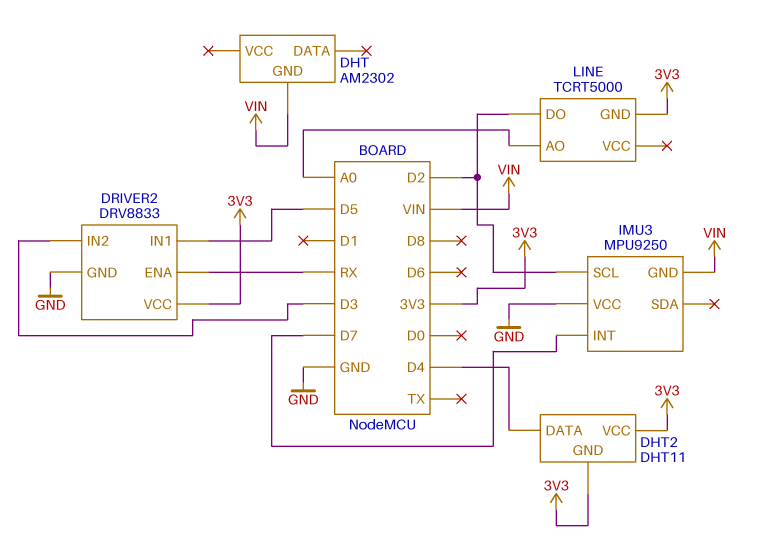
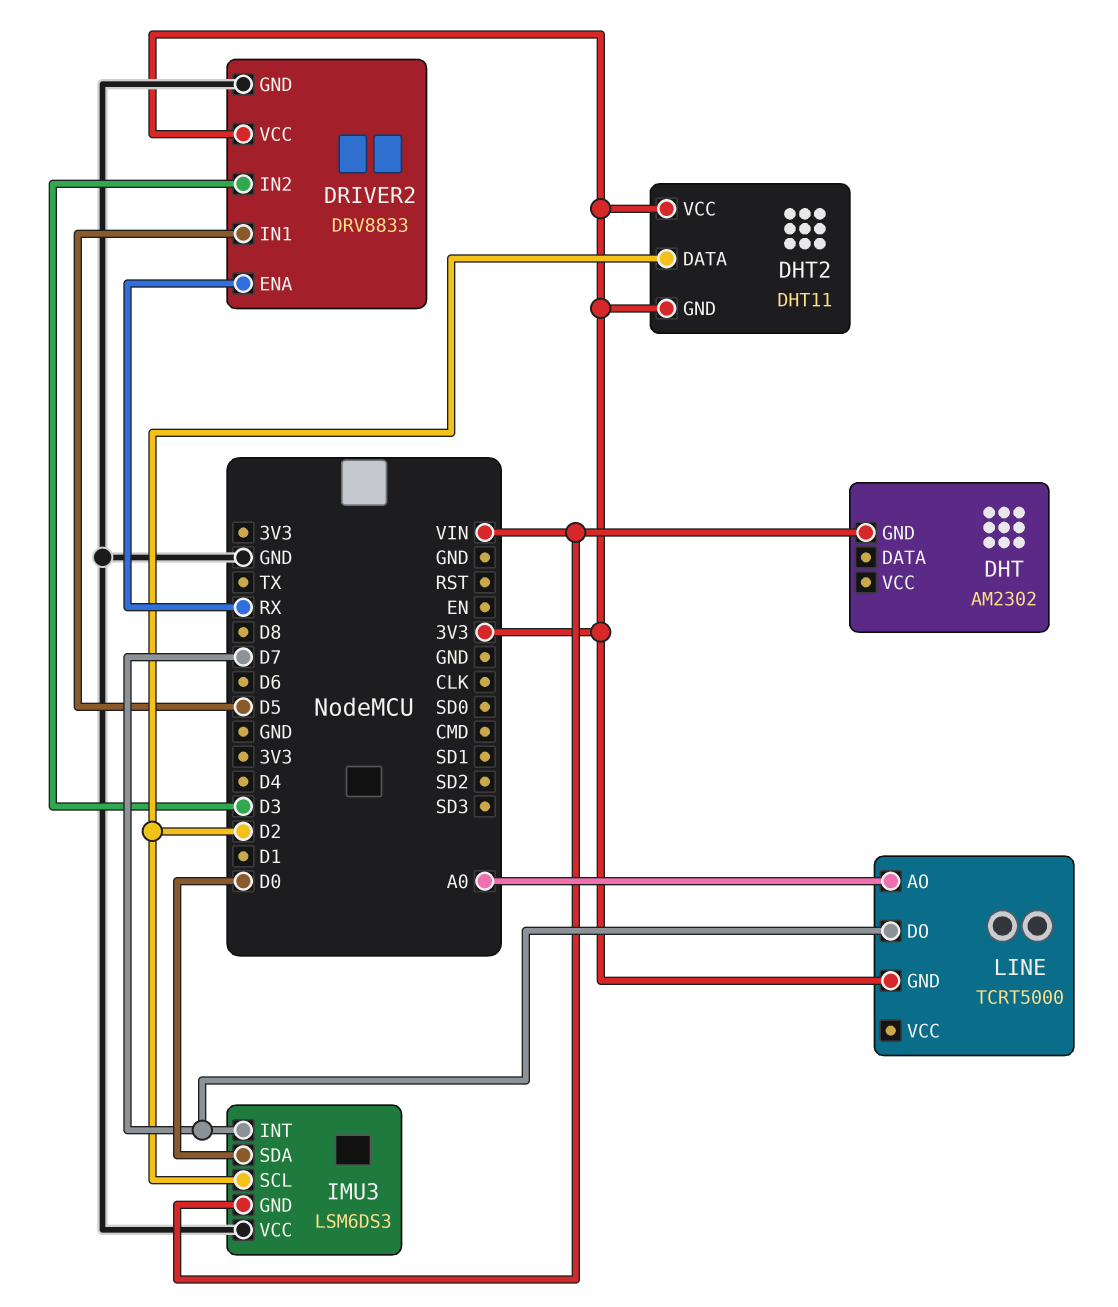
DHT2 pin DATA: D4 -> D2
IMU3: MPU9250 -> LSM6DS3
IMU3 pin SDA: none -> D0
LINE pin DO: D2 -> D7

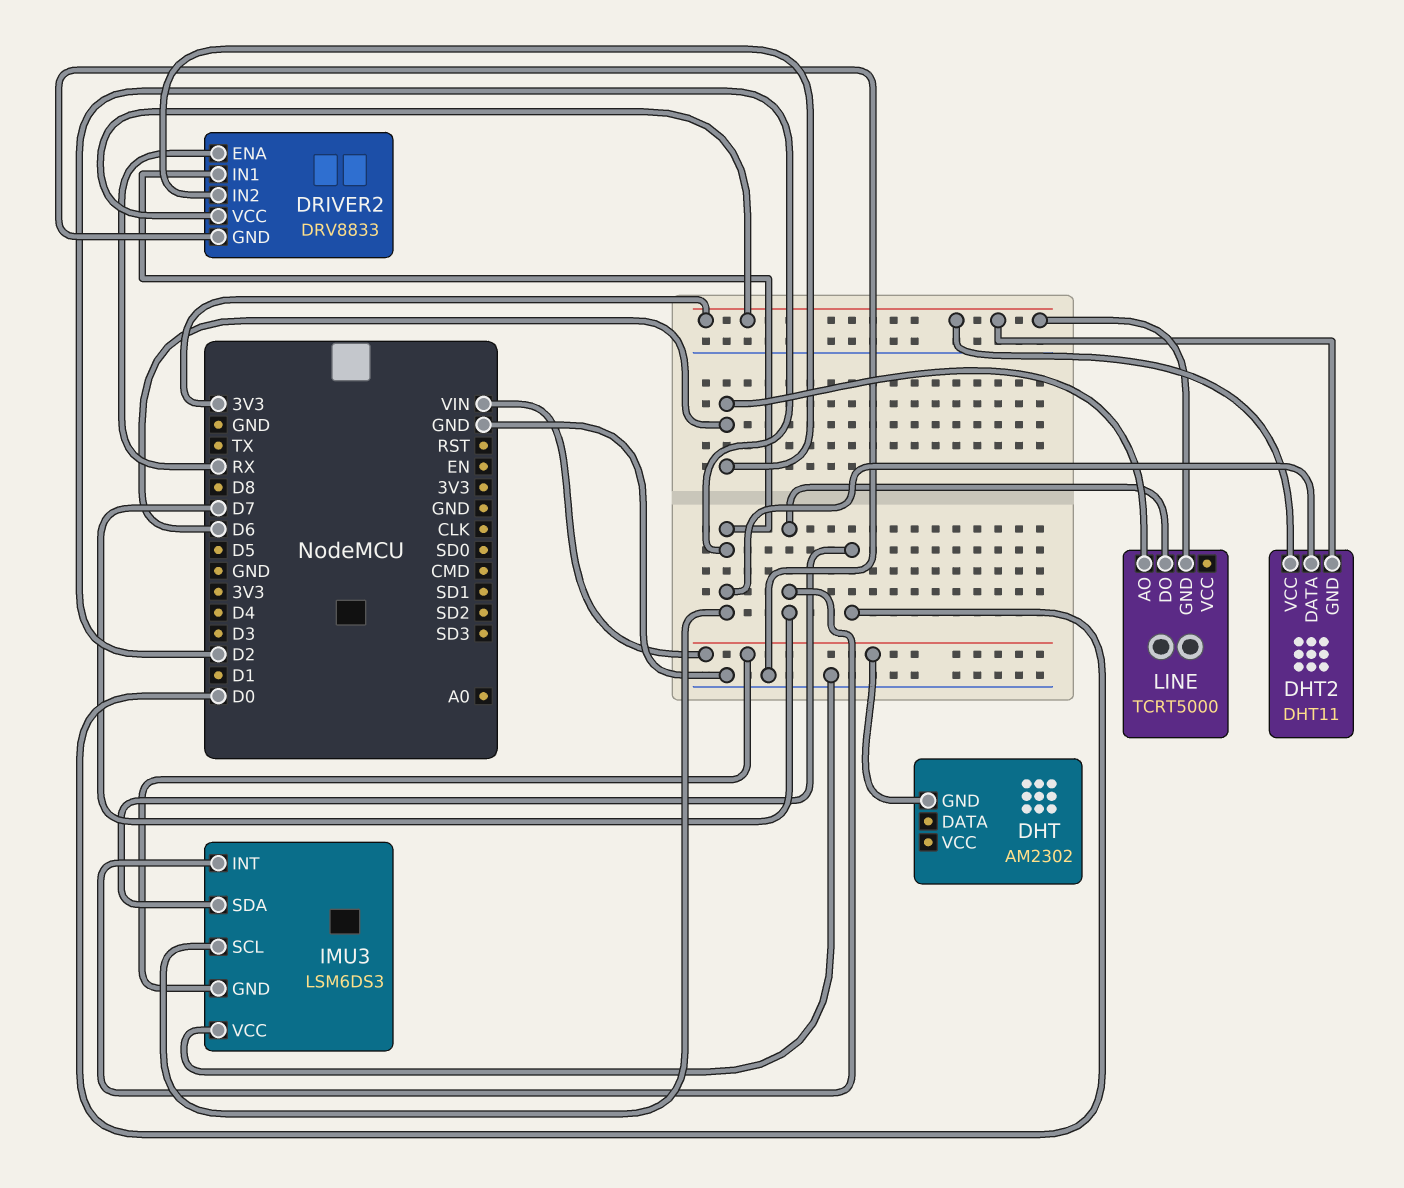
DRIVER2 pin IN1: D5 -> D2
DRIVER2 pin IN2: D3 -> D6
LINE pin AO: A0 -> D6

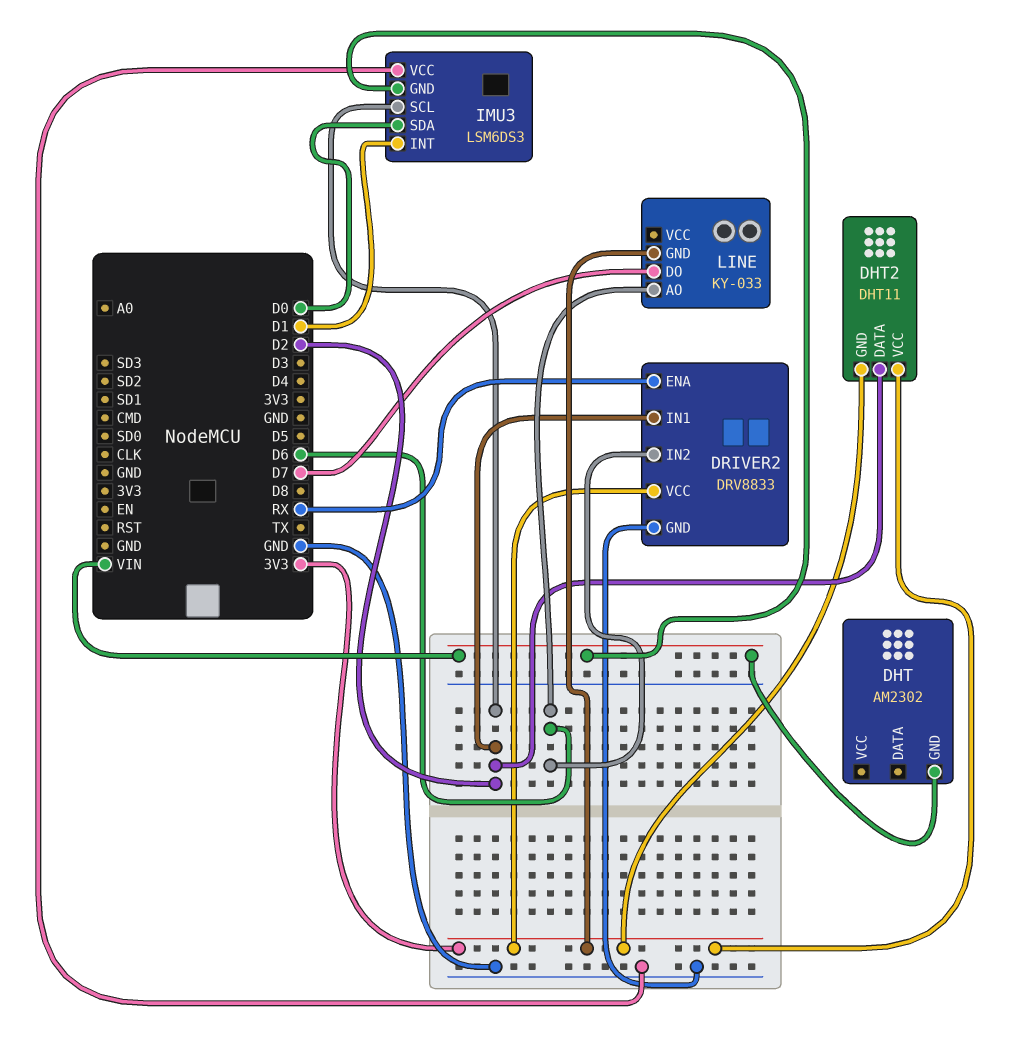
IMU3 pin INT: D7 -> D1
LINE: TCRT5000 -> KY-033

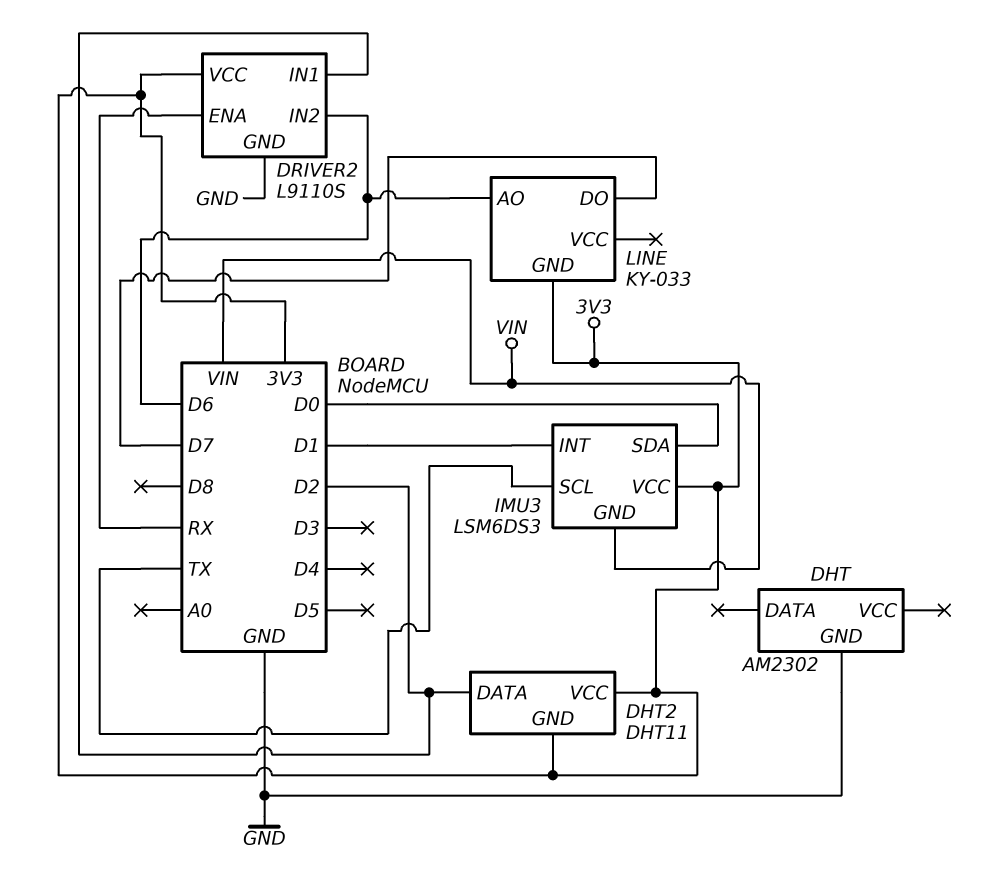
DHT pin GND: VIN -> GND
DRIVER2: DRV8833 -> L9110S
IMU3 pin SCL: D2 -> TX
IMU3 pin VCC: GND -> 3V3

